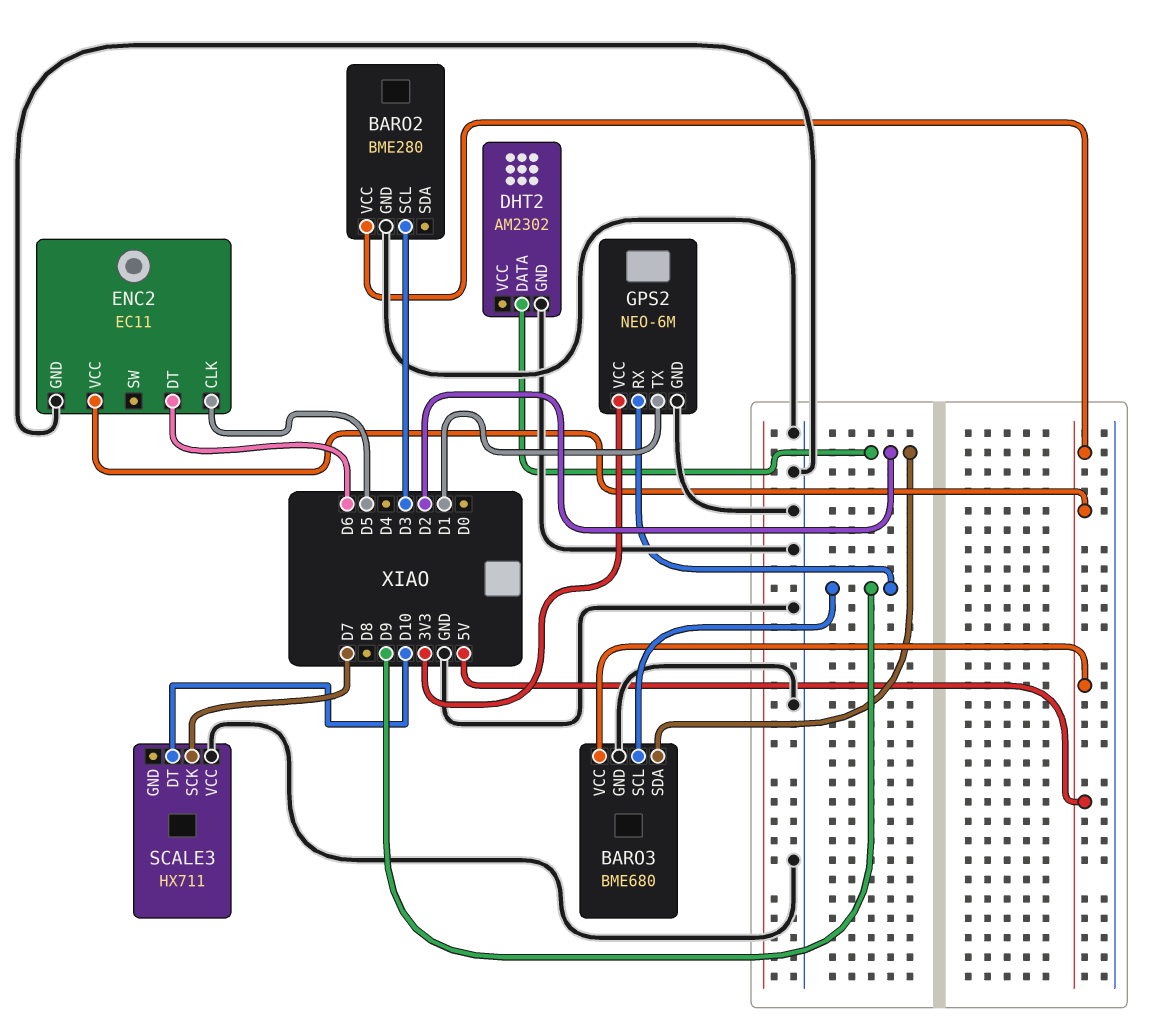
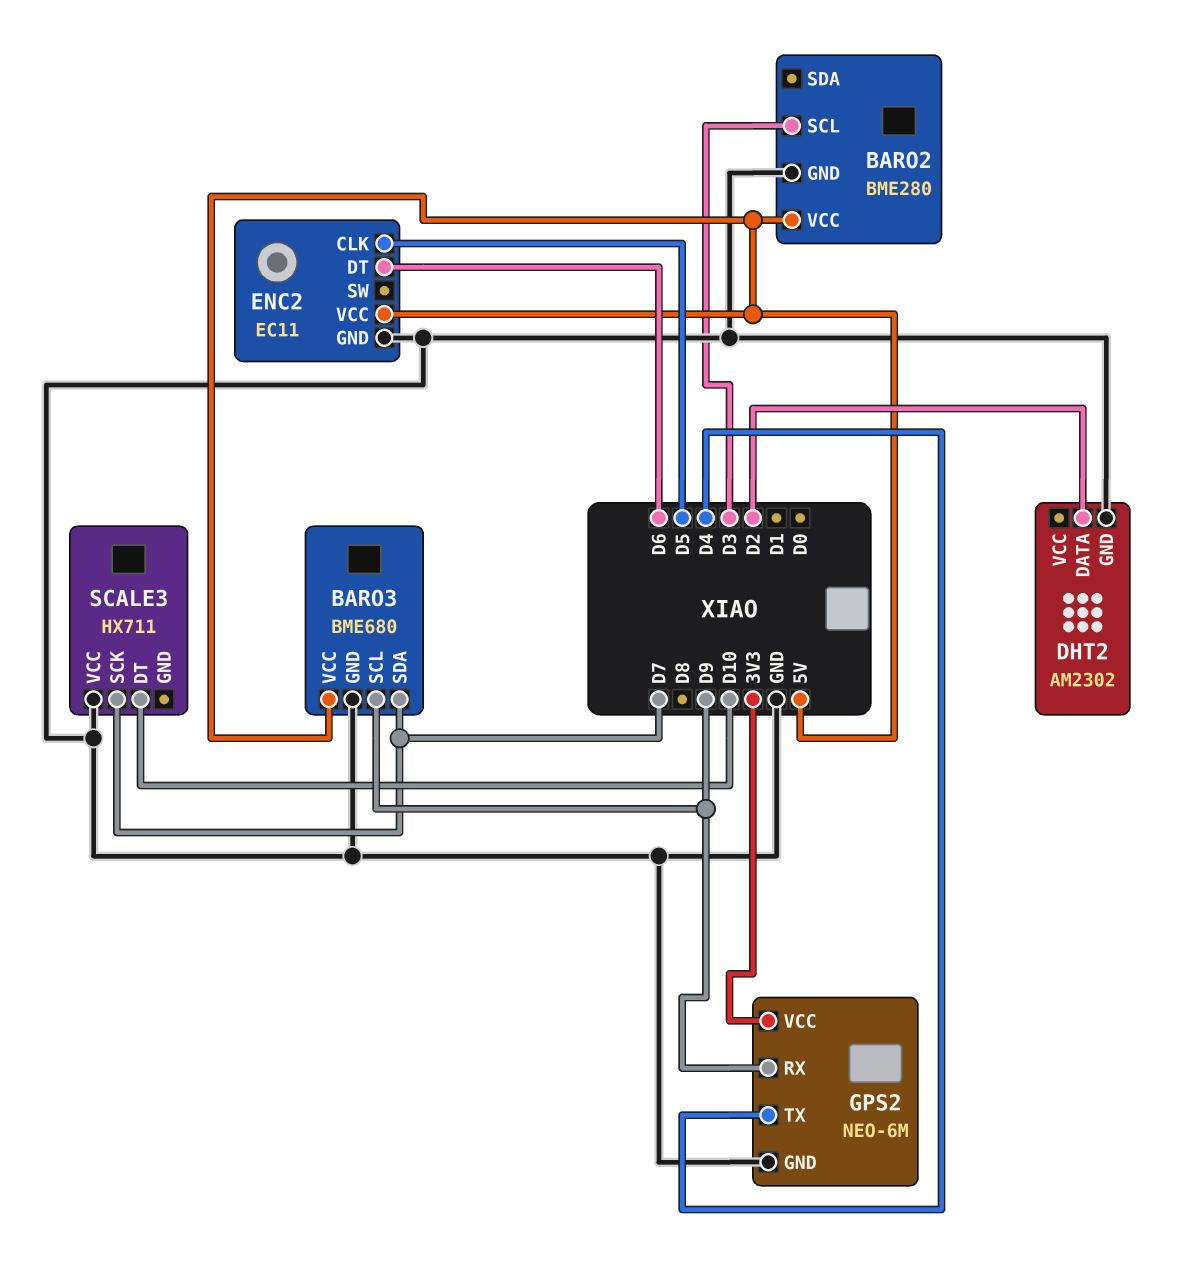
BARO3 pin SDA: D2 -> D7
GPS2 pin TX: D1 -> D4

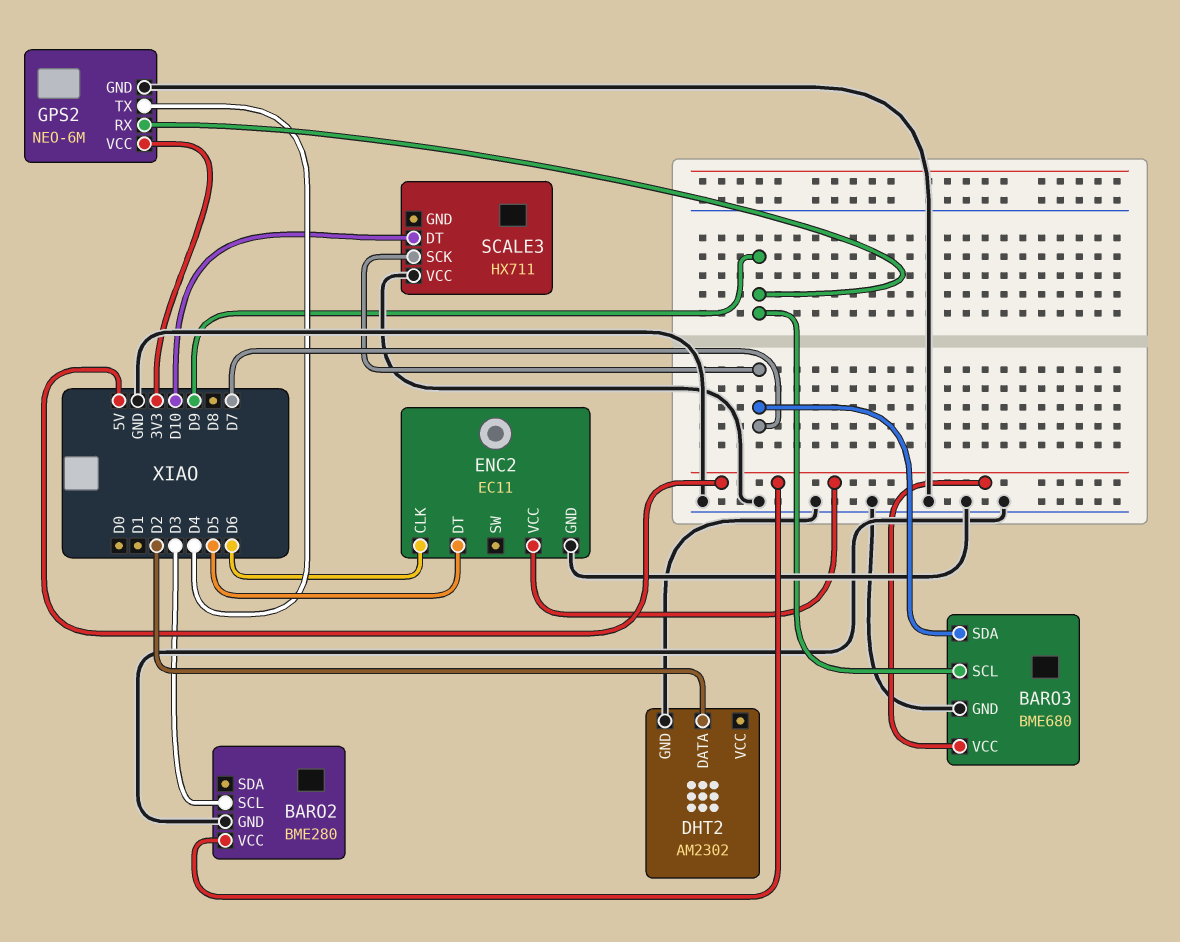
ENC2 pin CLK: D5 -> D6
ENC2 pin DT: D6 -> D5

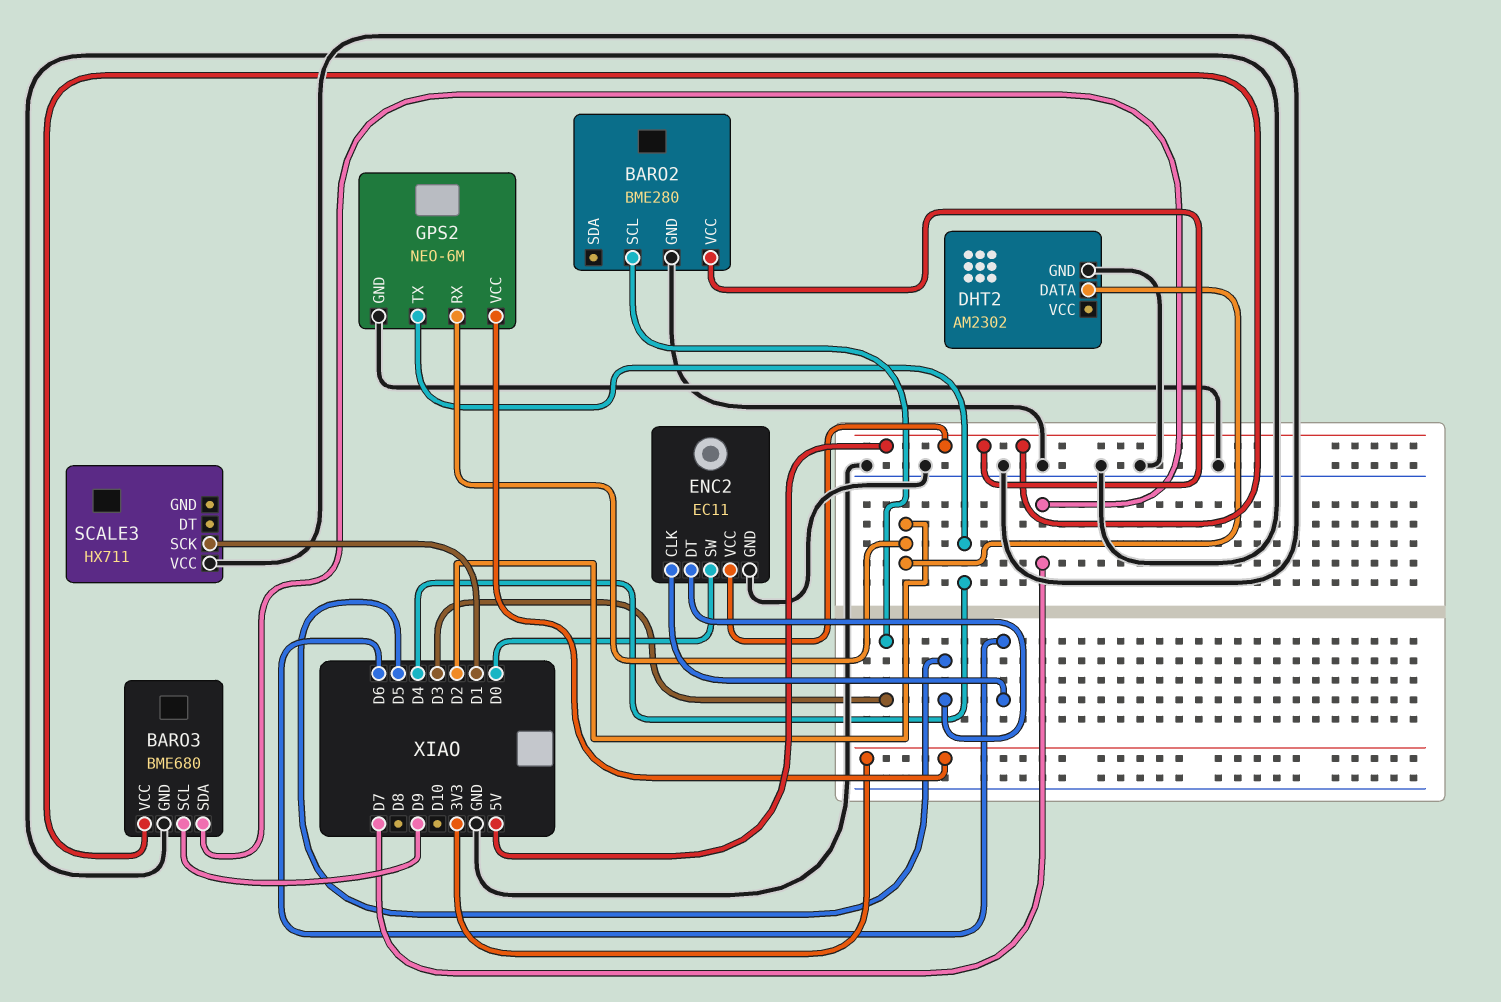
ENC2 pin SW: none -> D0
GPS2 pin RX: D9 -> D2
SCALE3 pin DT: D10 -> none
SCALE3 pin SCK: D7 -> D1

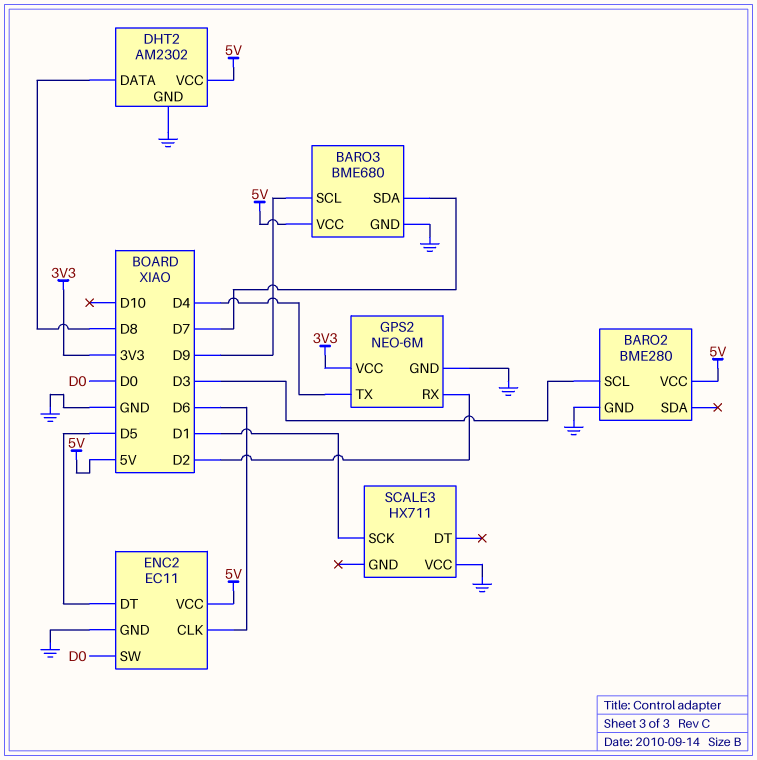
DHT2 pin DATA: D2 -> D8
DHT2 pin VCC: none -> 5V

